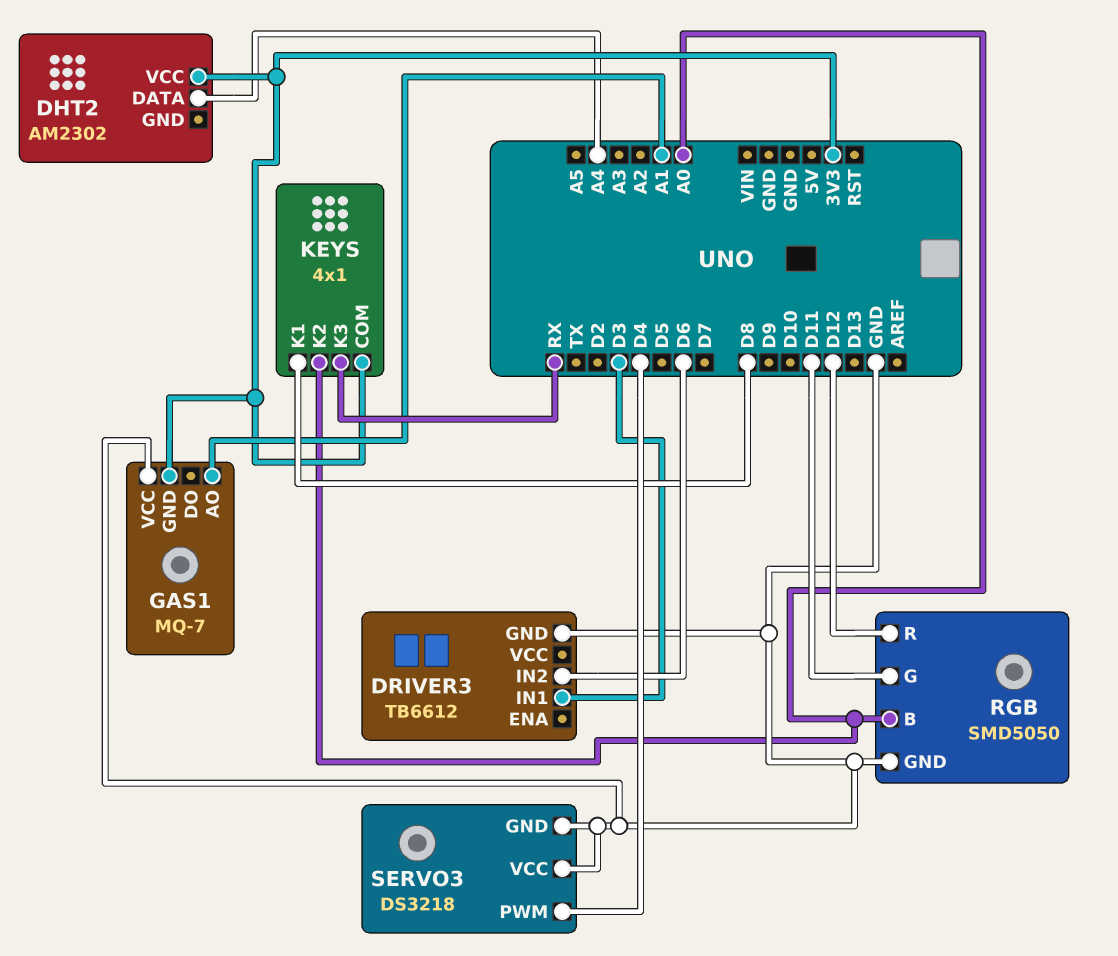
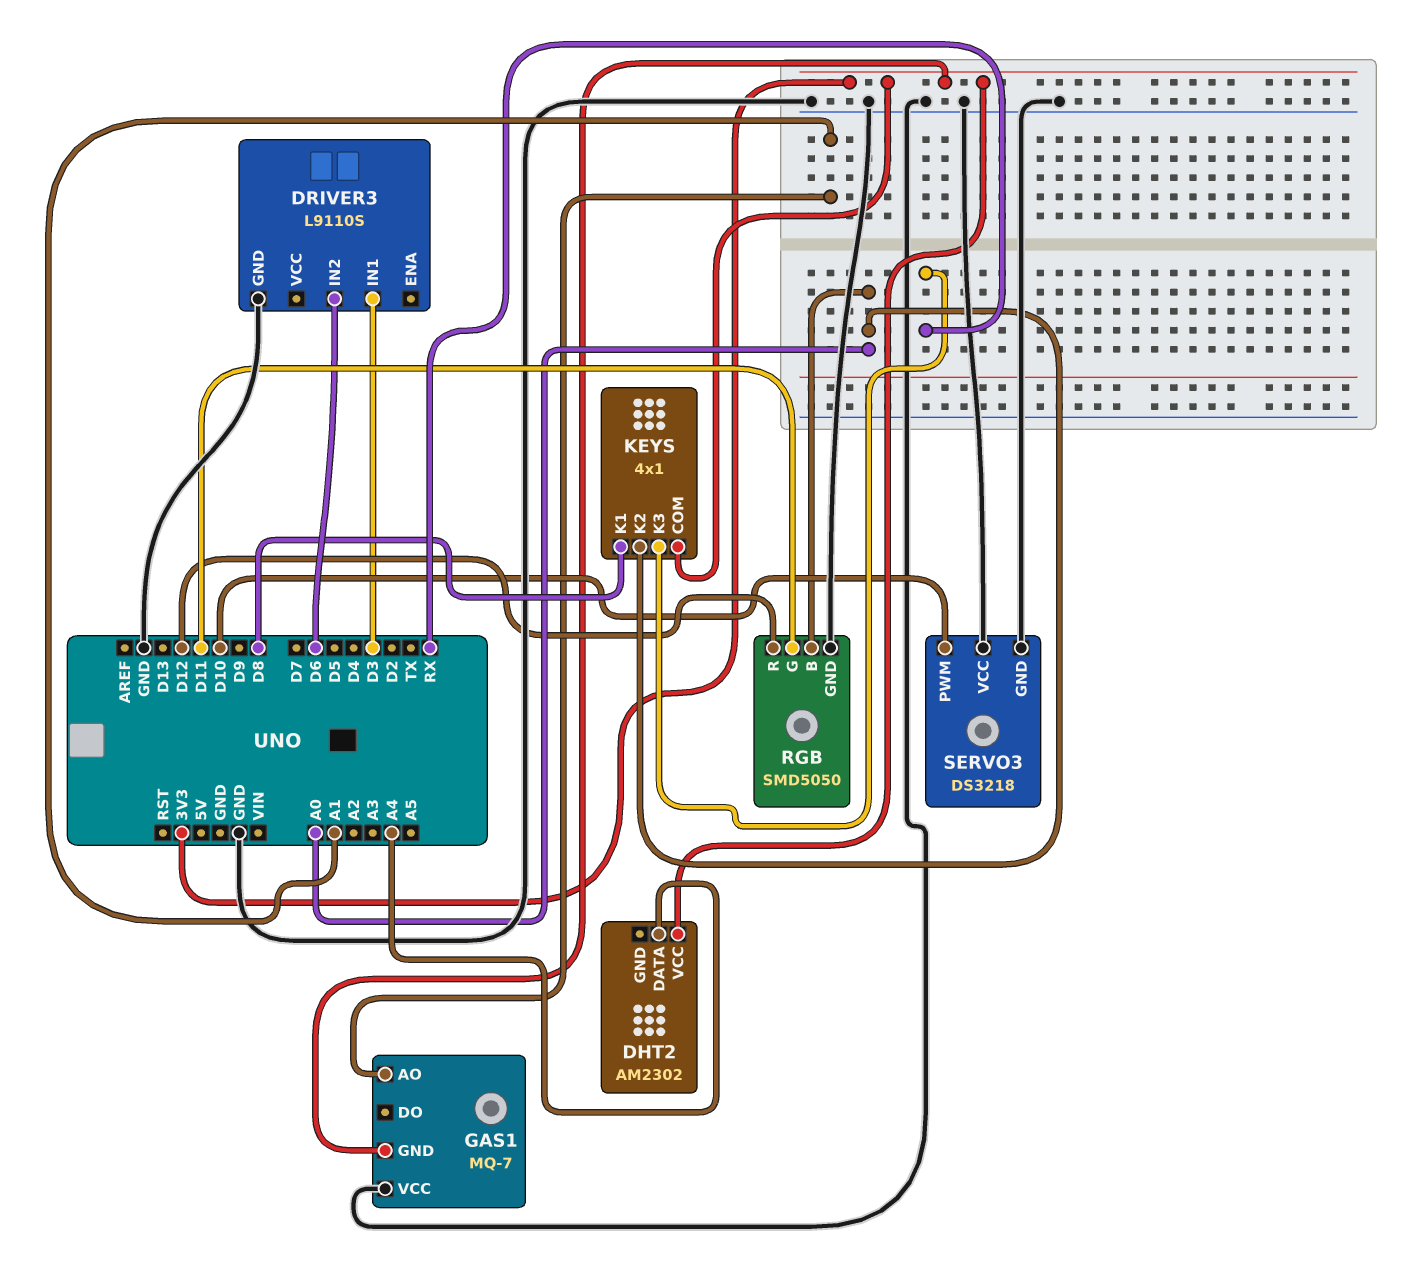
DRIVER3: TB6612 -> L9110S
SERVO3 pin PWM: D4 -> D10

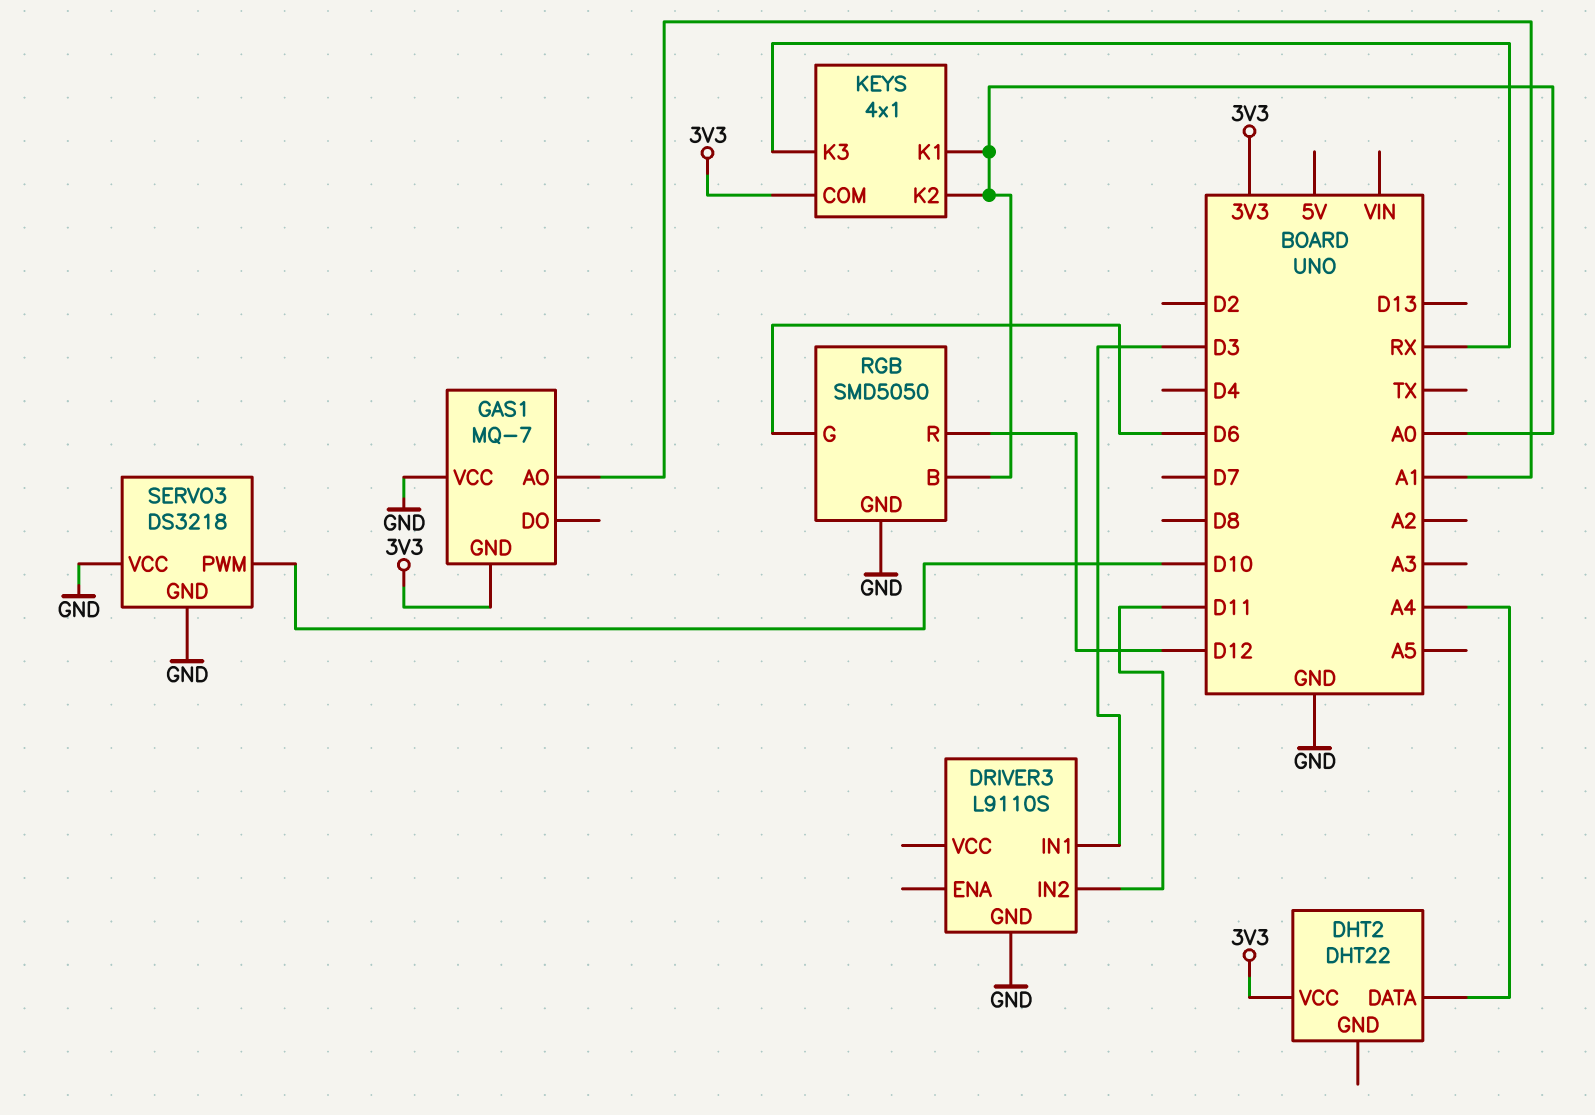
DHT2: AM2302 -> DHT22
DRIVER3 pin IN2: D6 -> D11
KEYS pin K1: D8 -> A0
RGB pin G: D11 -> D6

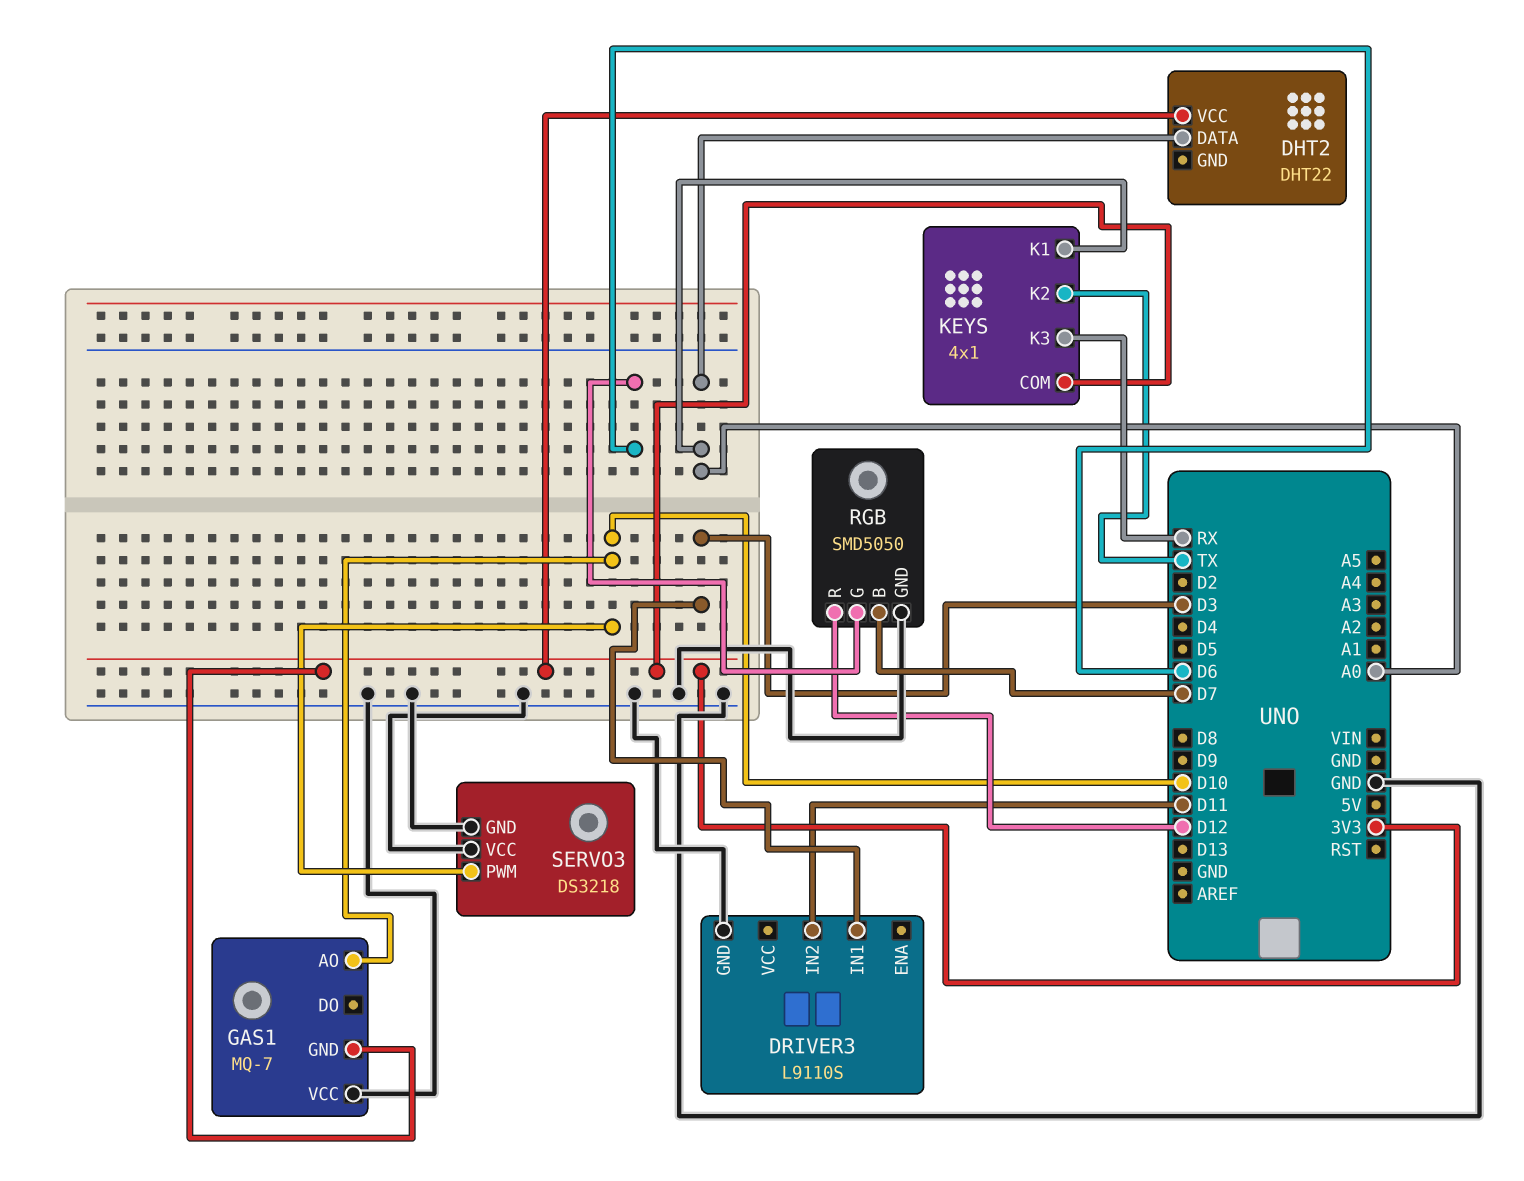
DHT2 pin DATA: A4 -> A0
GAS1 pin AO: A1 -> D10
KEYS pin K2: A0 -> TX
RGB pin B: A0 -> D7

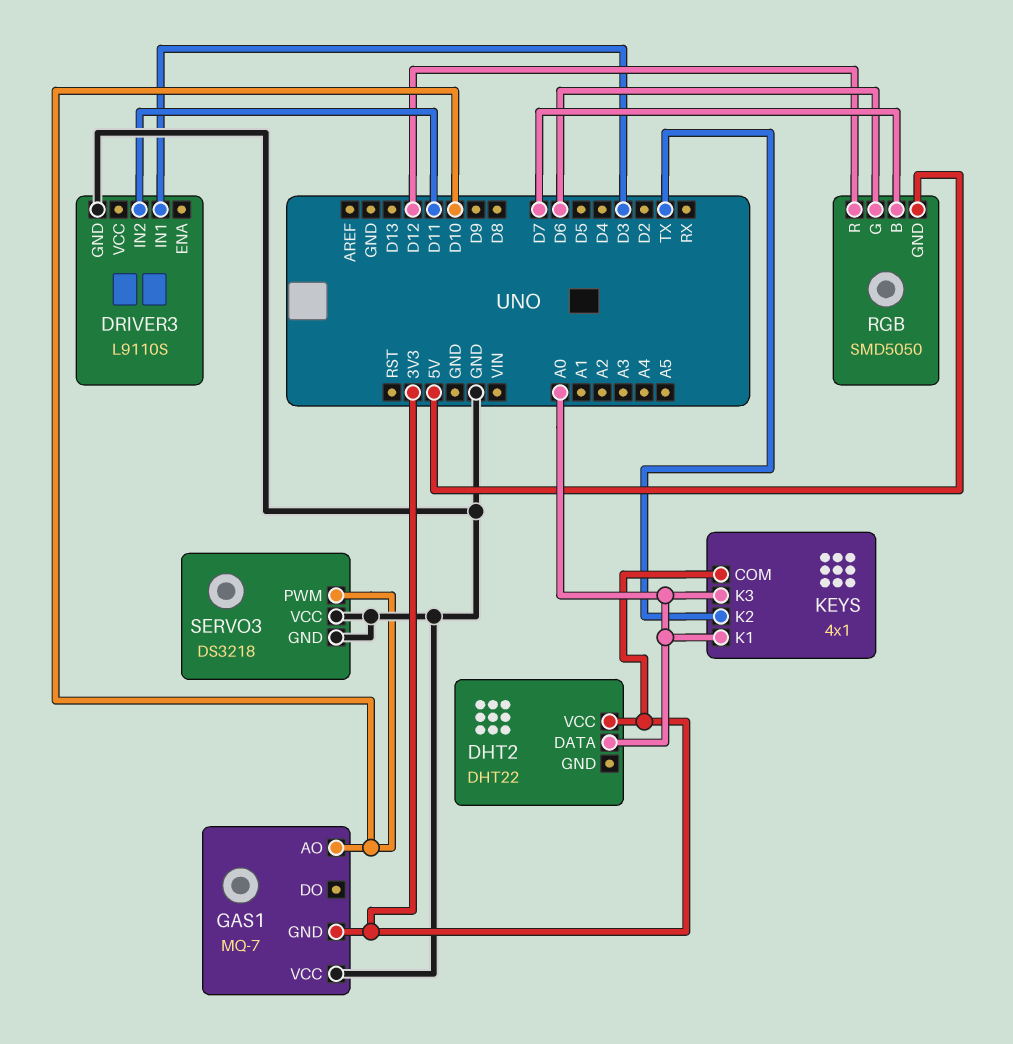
KEYS pin K3: RX -> A0
RGB pin GND: GND -> 5V

